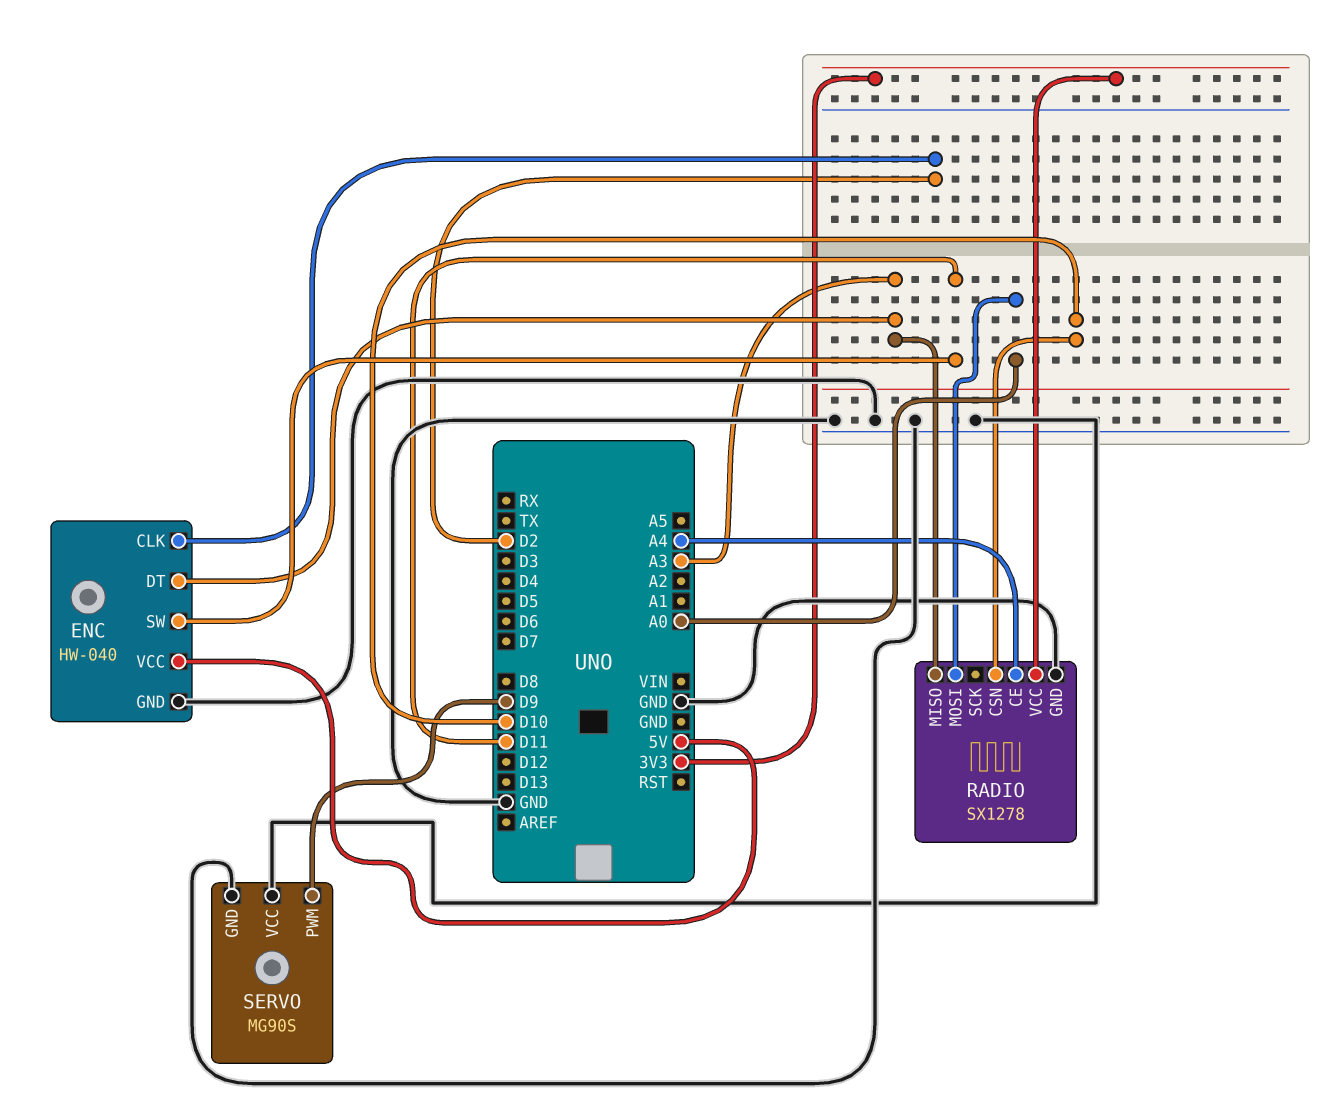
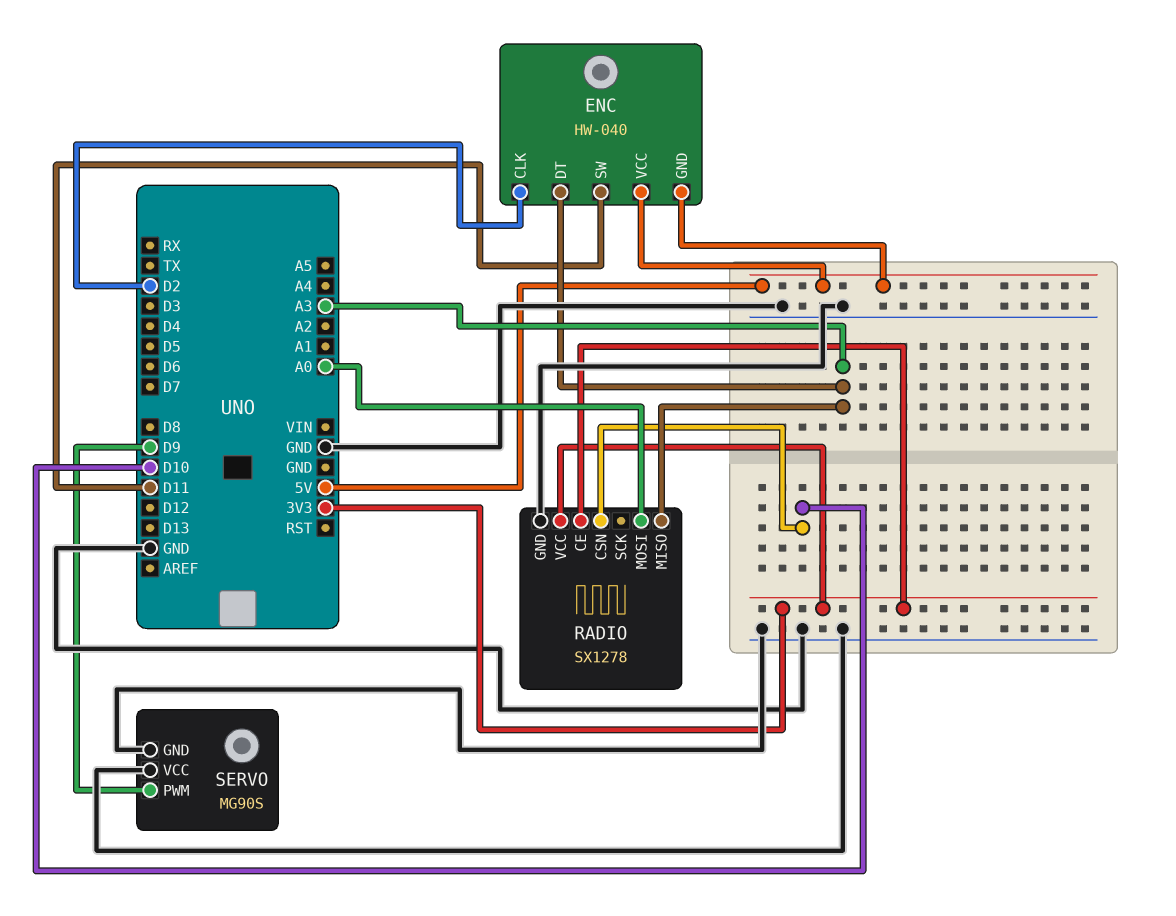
ENC pin GND: GND -> 5V
RADIO pin CE: A4 -> 3V3

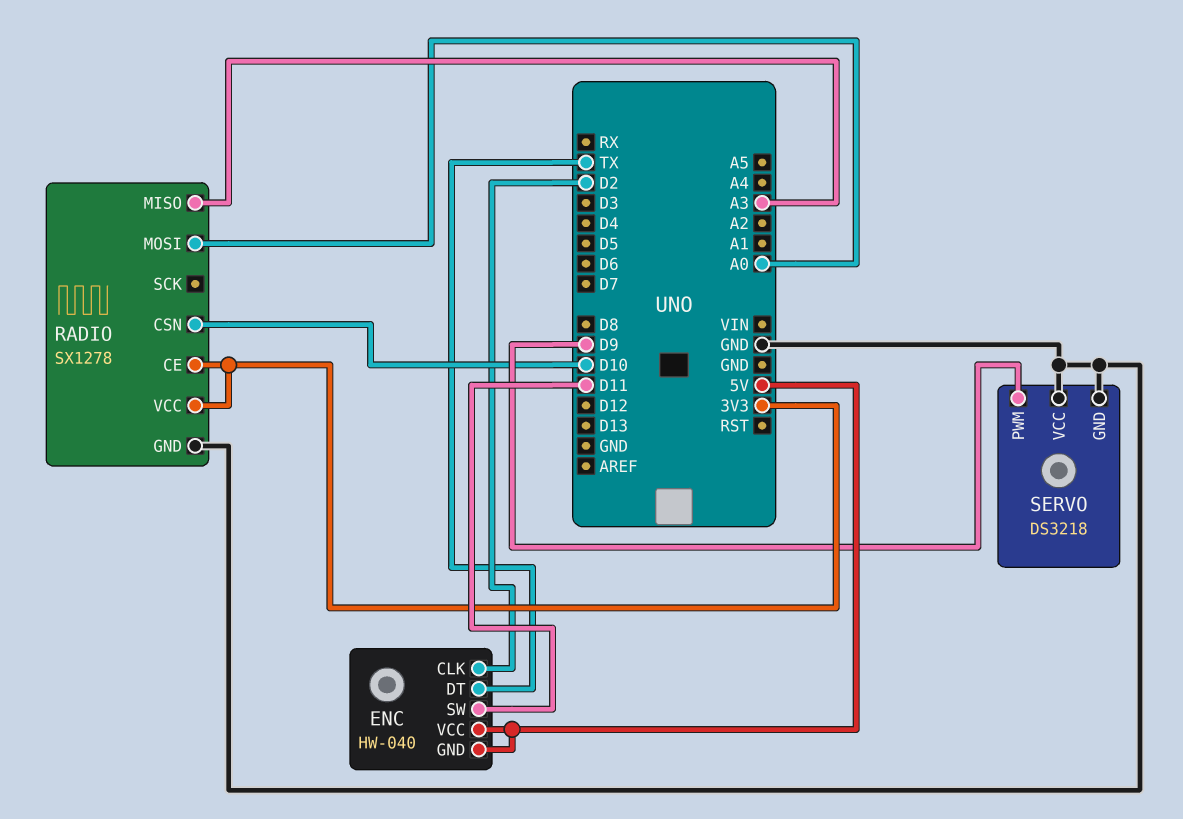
ENC pin DT: A3 -> TX
SERVO: MG90S -> DS3218

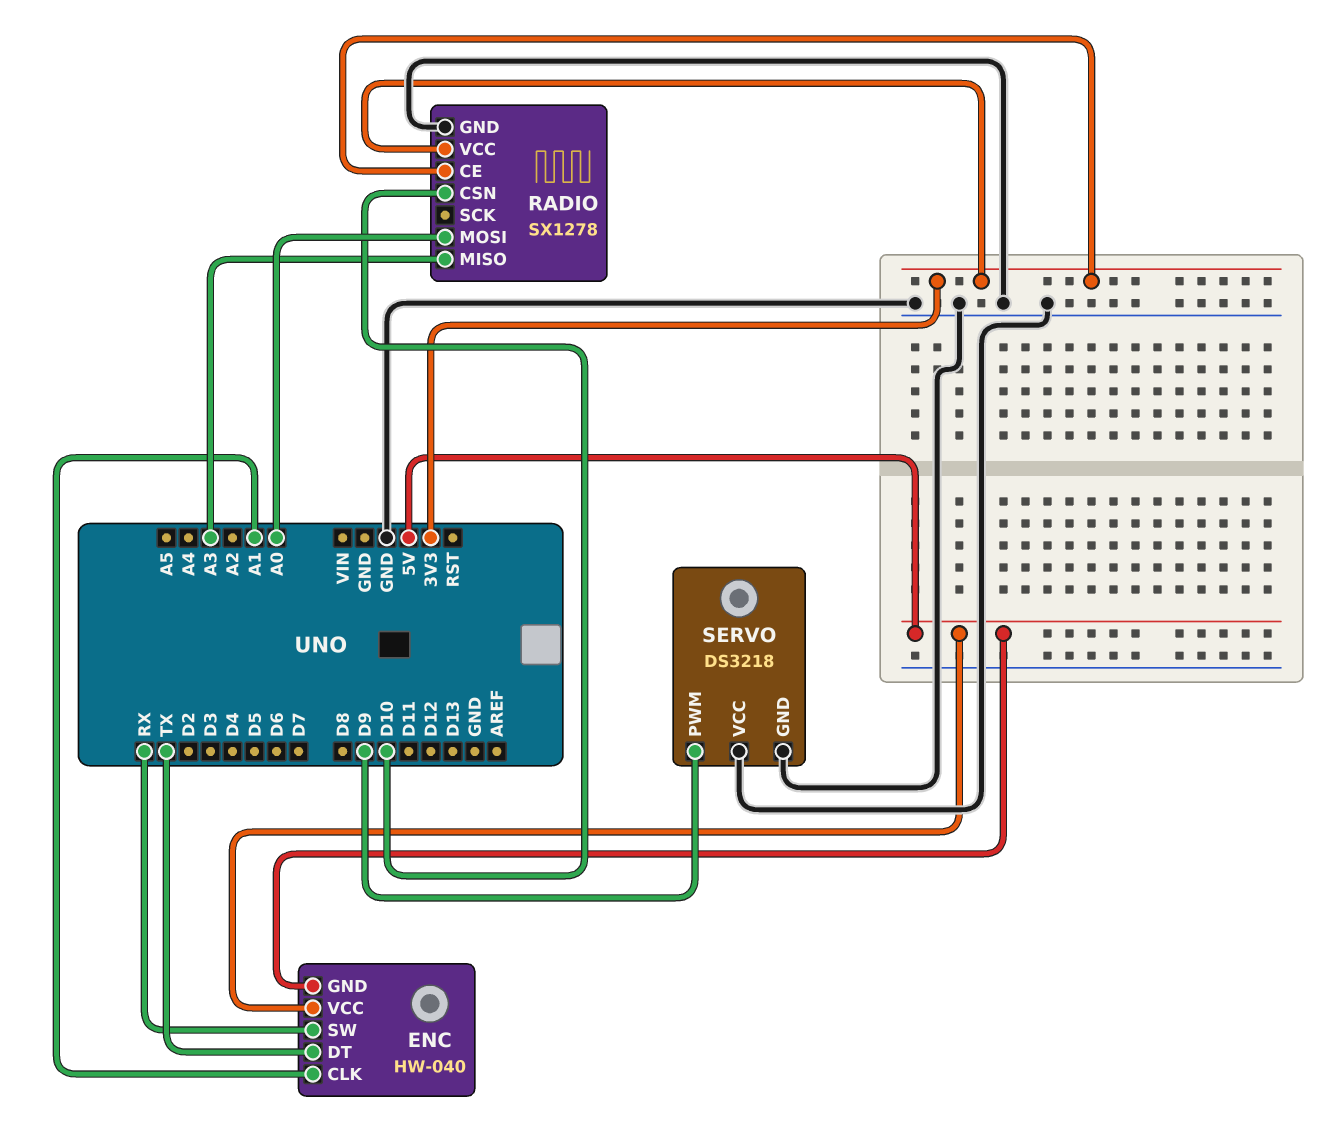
ENC pin CLK: D2 -> A1
ENC pin SW: D11 -> RX

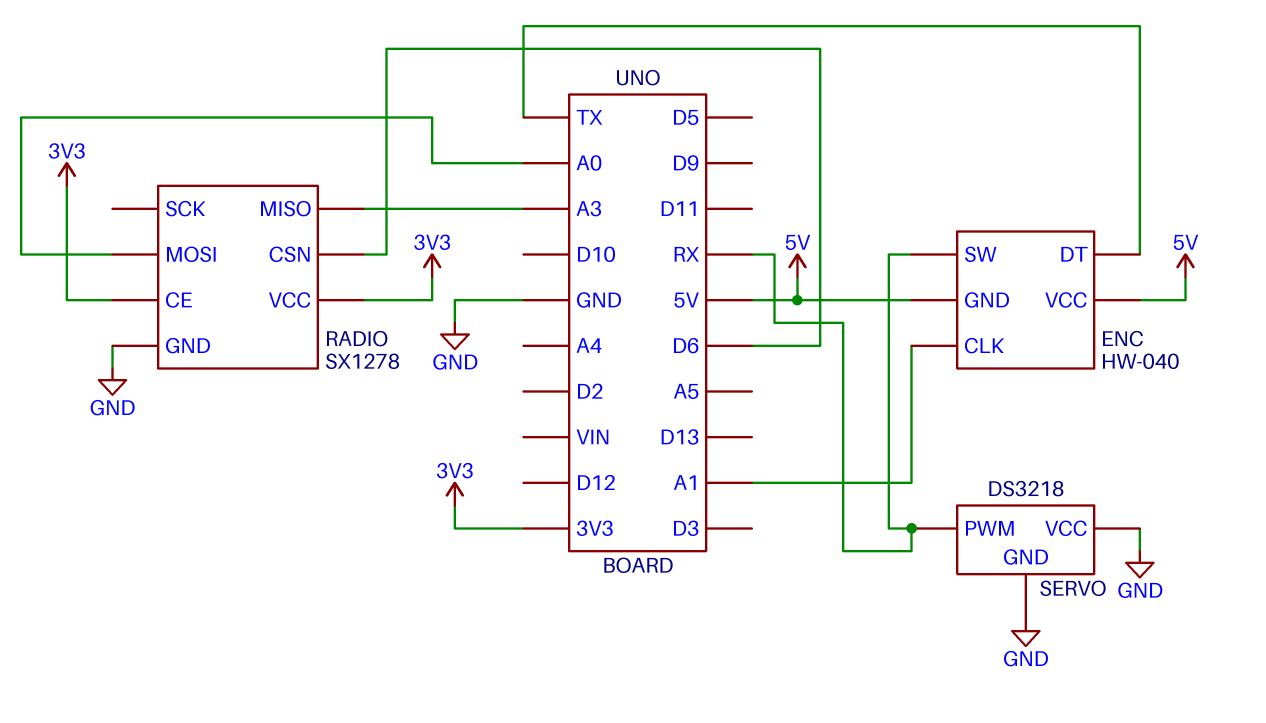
RADIO pin CSN: D10 -> D6
SERVO pin PWM: D9 -> RX

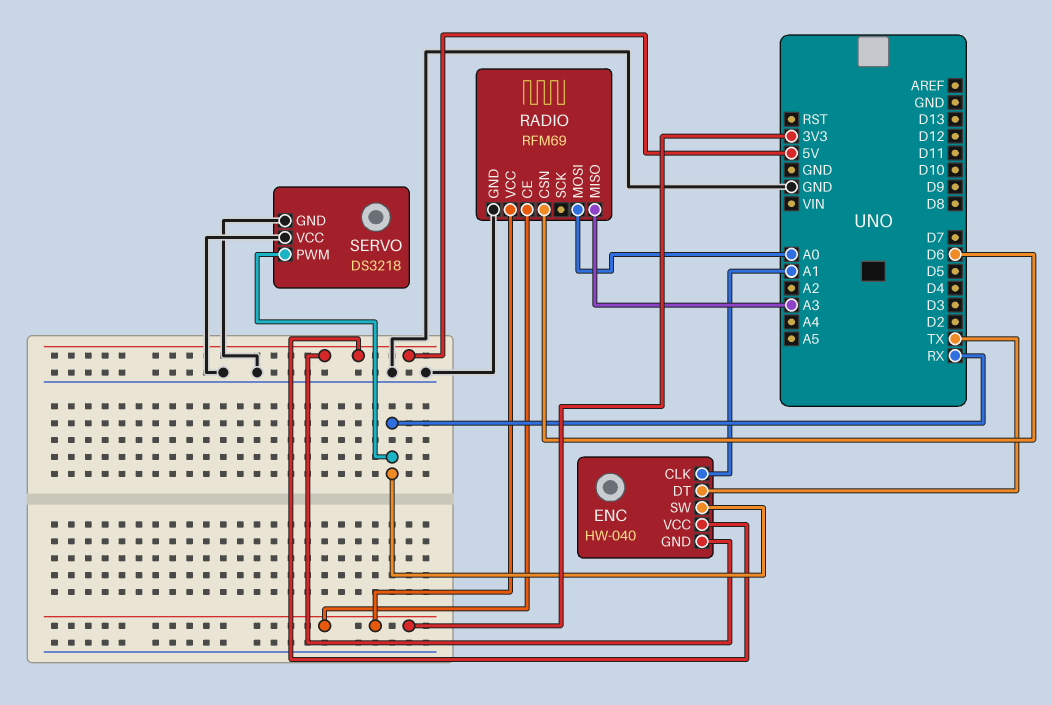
RADIO: SX1278 -> RFM69

